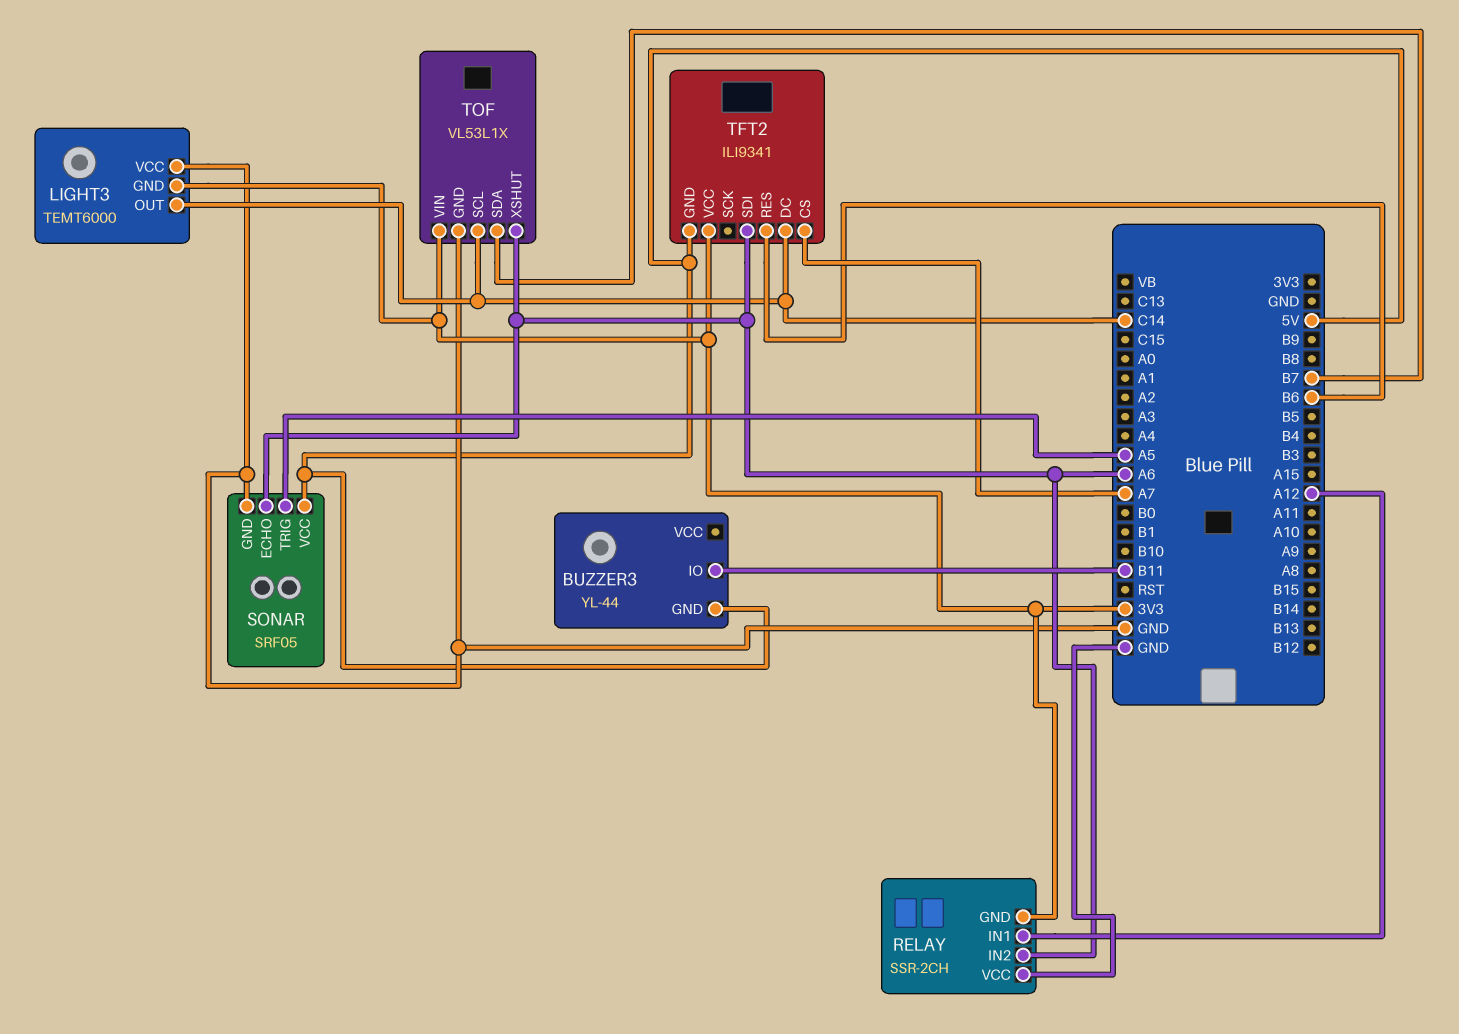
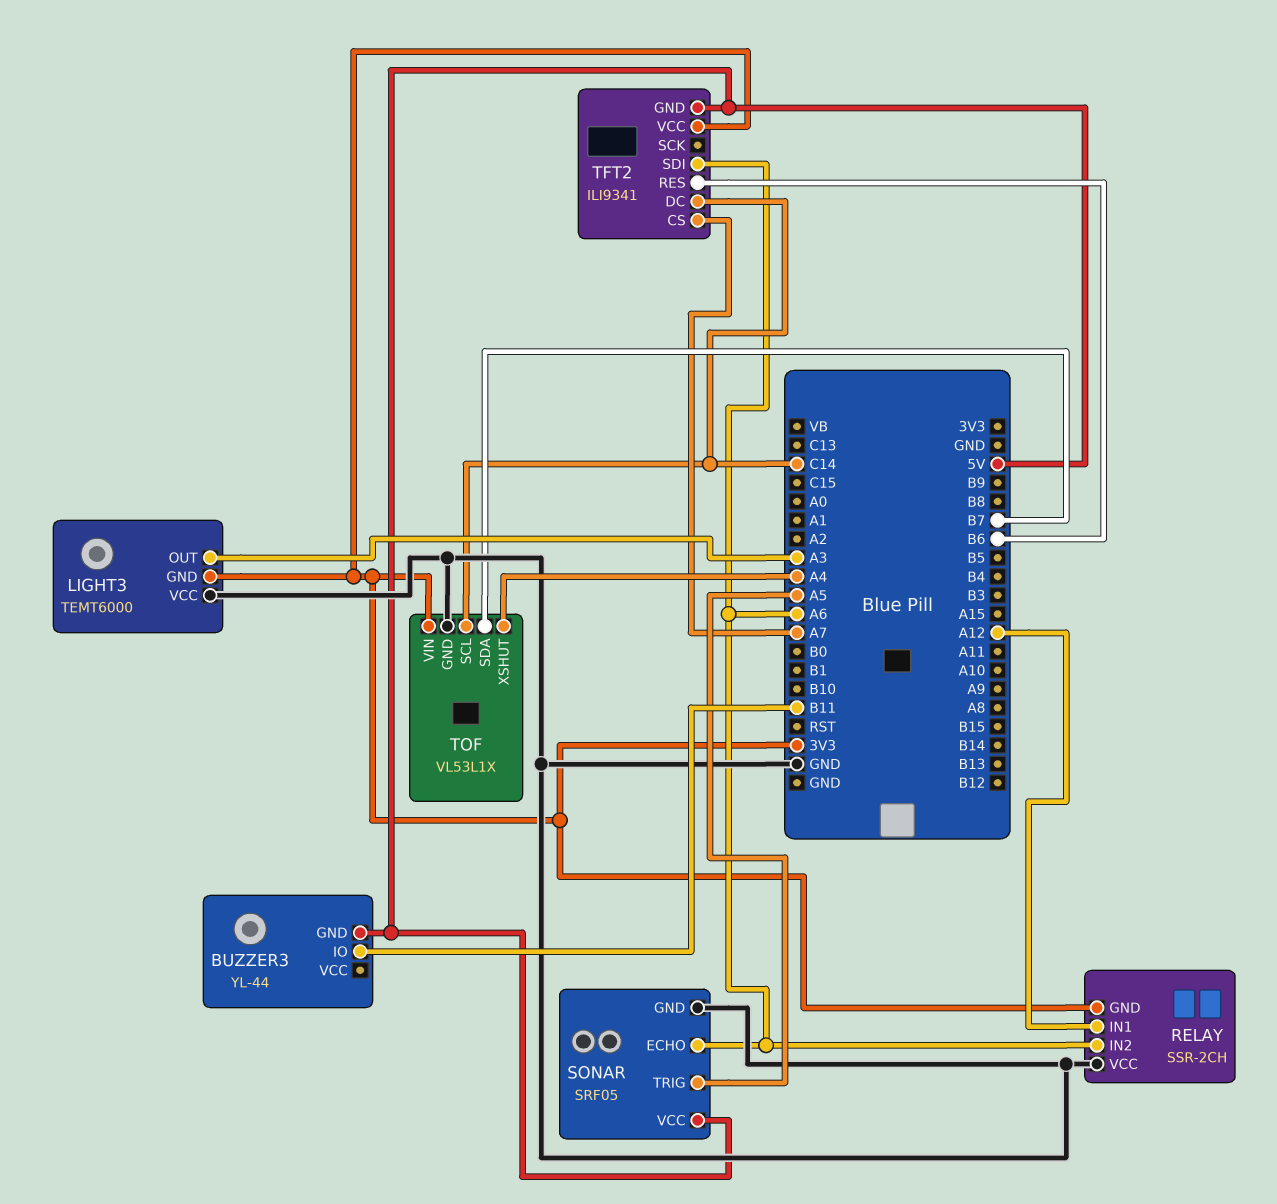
LIGHT3 pin OUT: C14 -> A3
TOF pin XSHUT: A6 -> A4

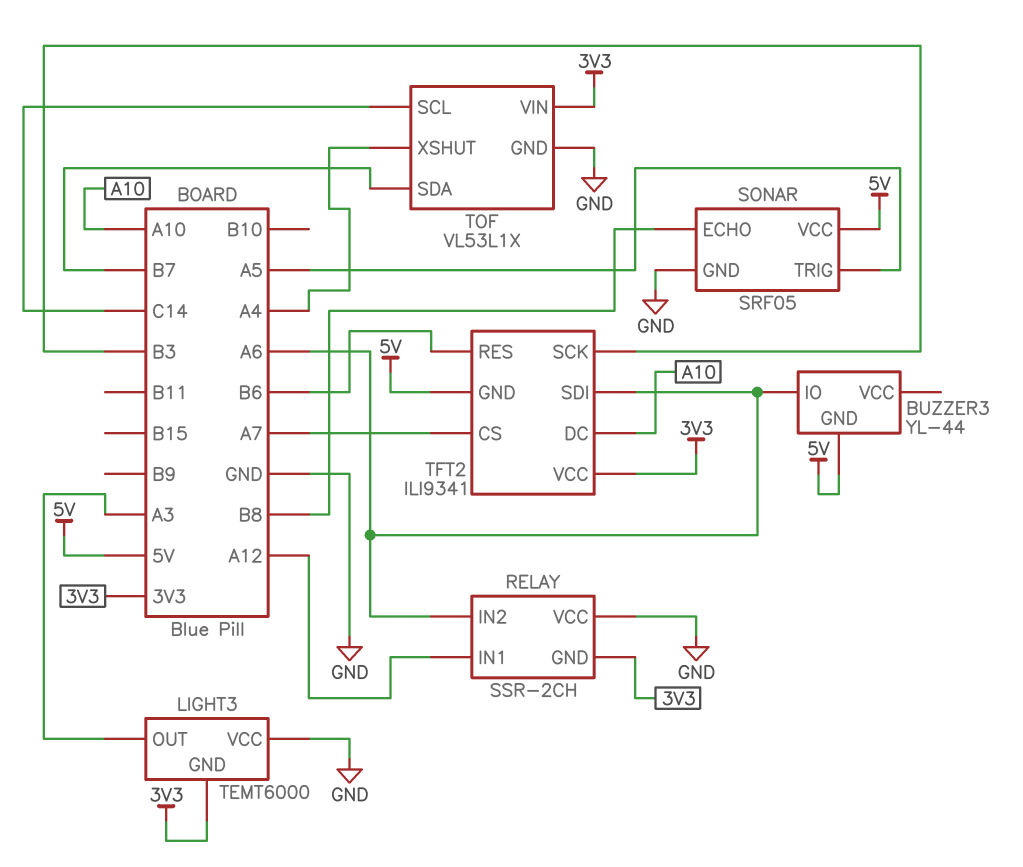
BUZZER3 pin IO: B11 -> A6
SONAR pin ECHO: A6 -> B8
TFT2 pin DC: C14 -> A10
TFT2 pin SCK: none -> B3

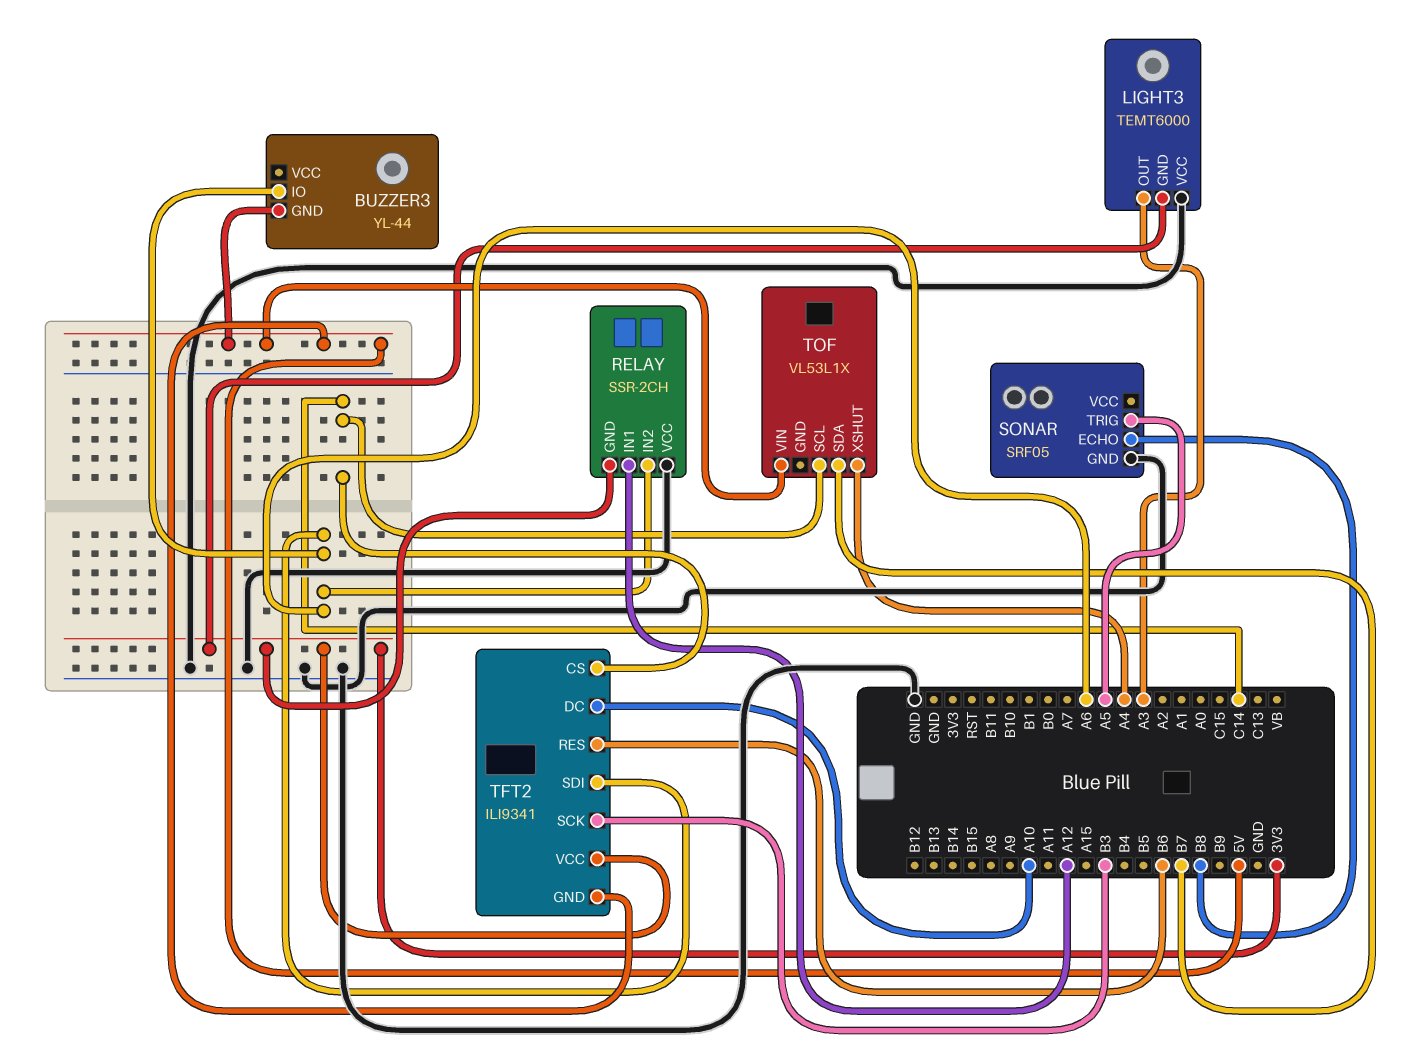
SONAR pin VCC: 5V -> none
TFT2 pin CS: A7 -> C14
TOF pin GND: GND -> none
TOF pin VIN: 3V3 -> 5V

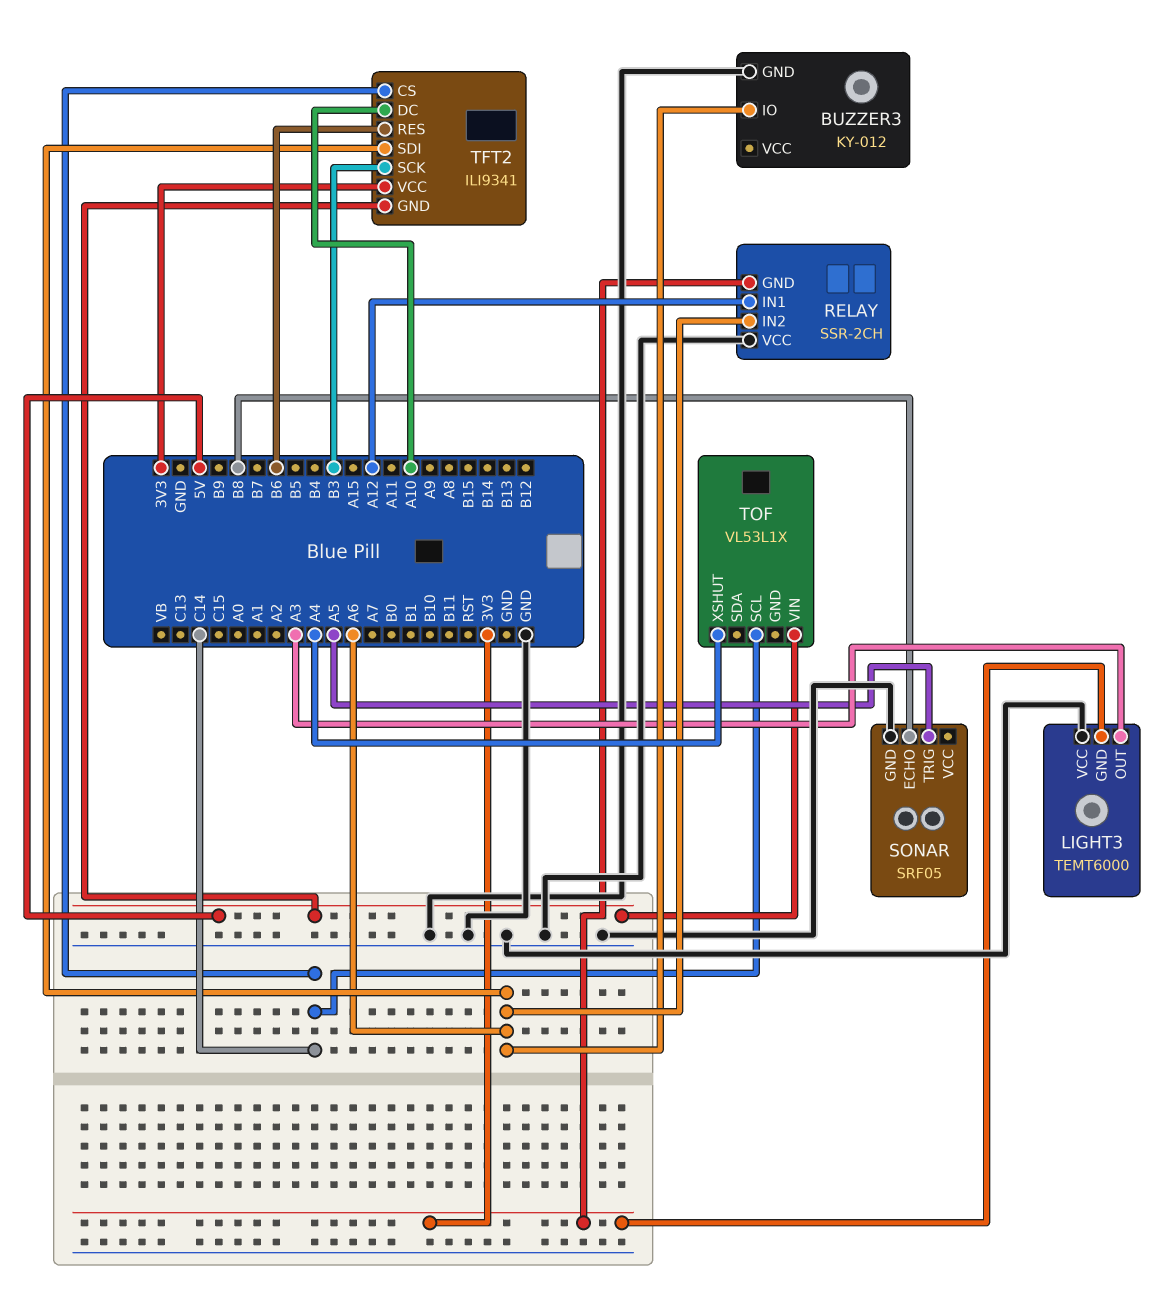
BUZZER3: YL-44 -> KY-012
BUZZER3 pin GND: 5V -> GND
TOF pin SDA: B7 -> none

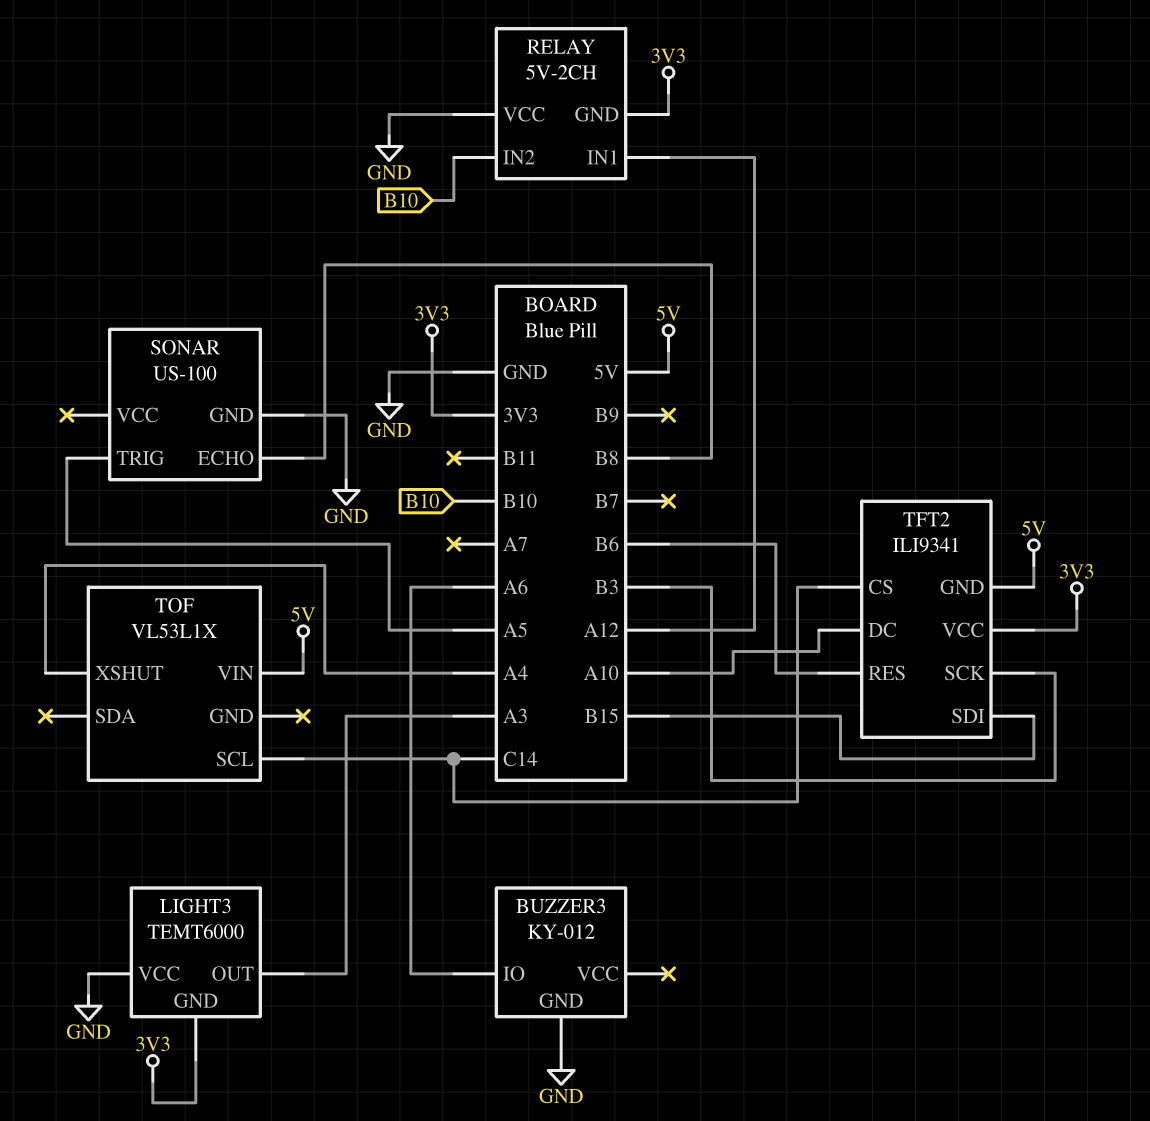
RELAY: SSR-2CH -> 5V-2CH
RELAY pin IN2: A6 -> B10
SONAR: SRF05 -> US-100
TFT2 pin SDI: A6 -> B15

